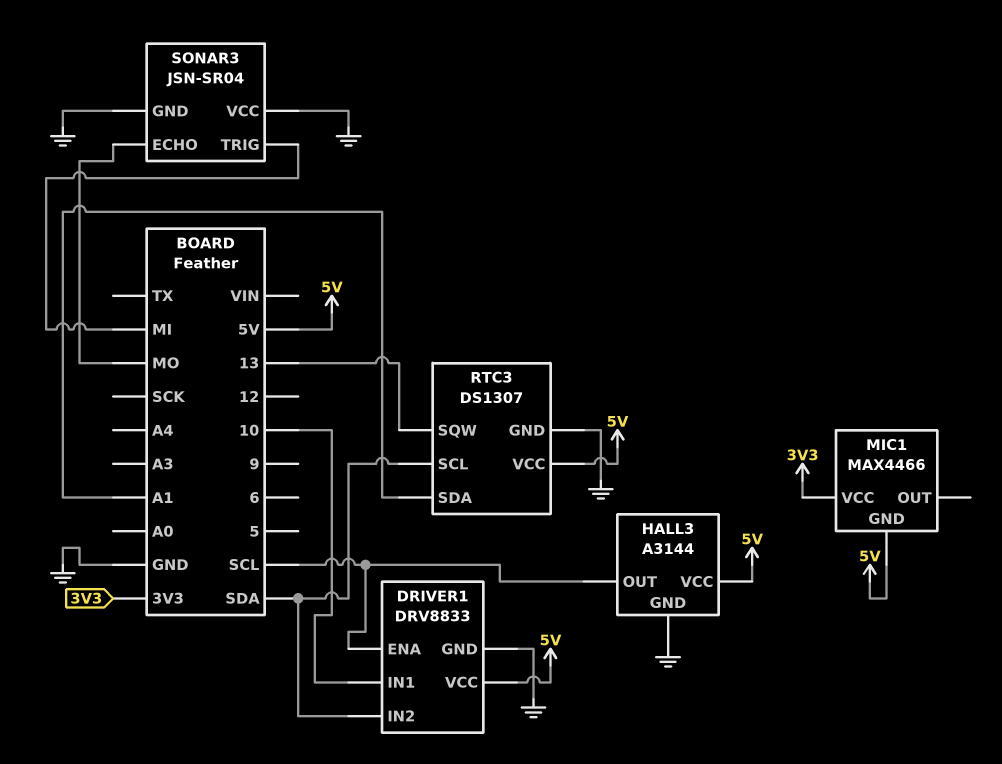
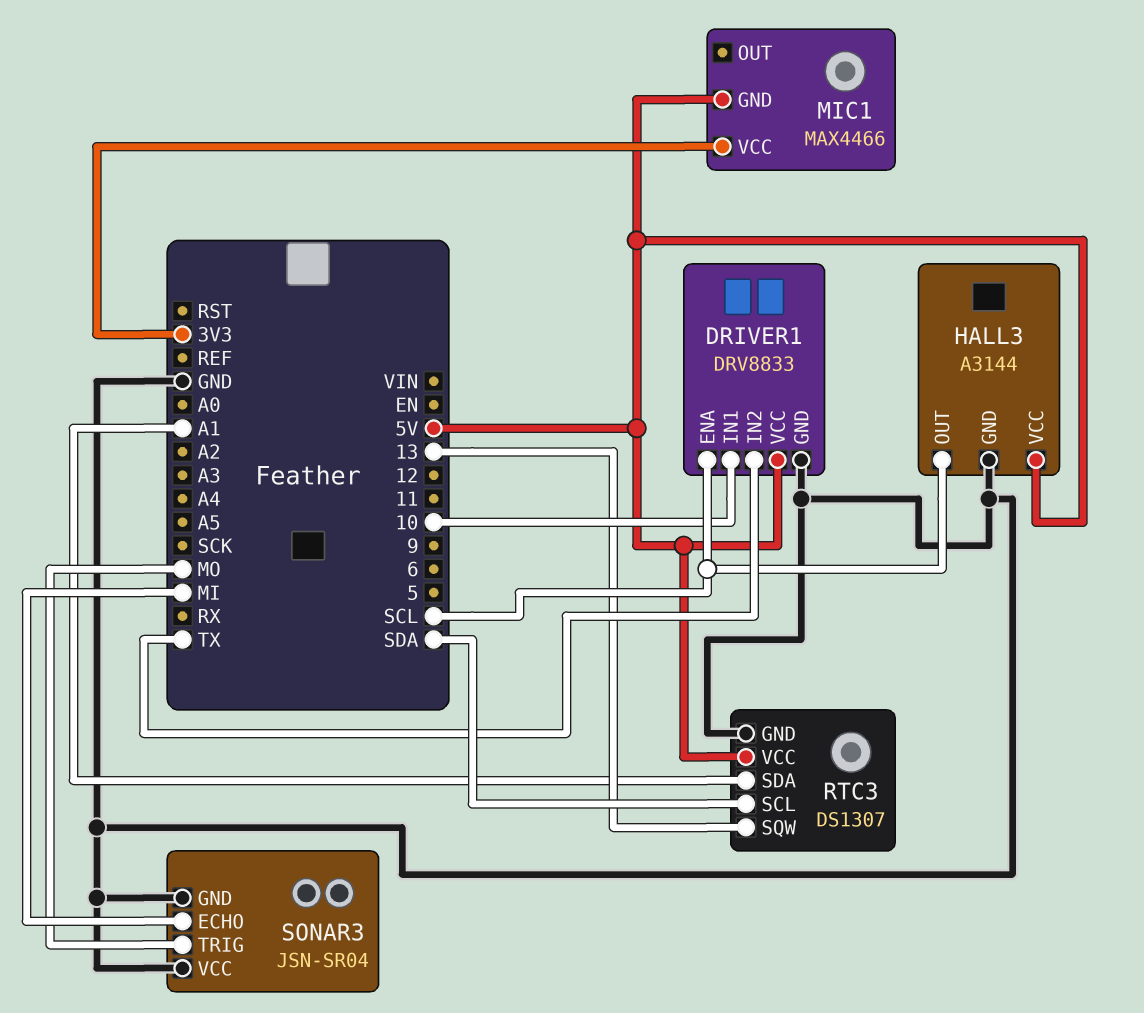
DRIVER1 pin IN2: SDA -> TX
SONAR3 pin ECHO: MO -> MI
SONAR3 pin TRIG: MI -> MO

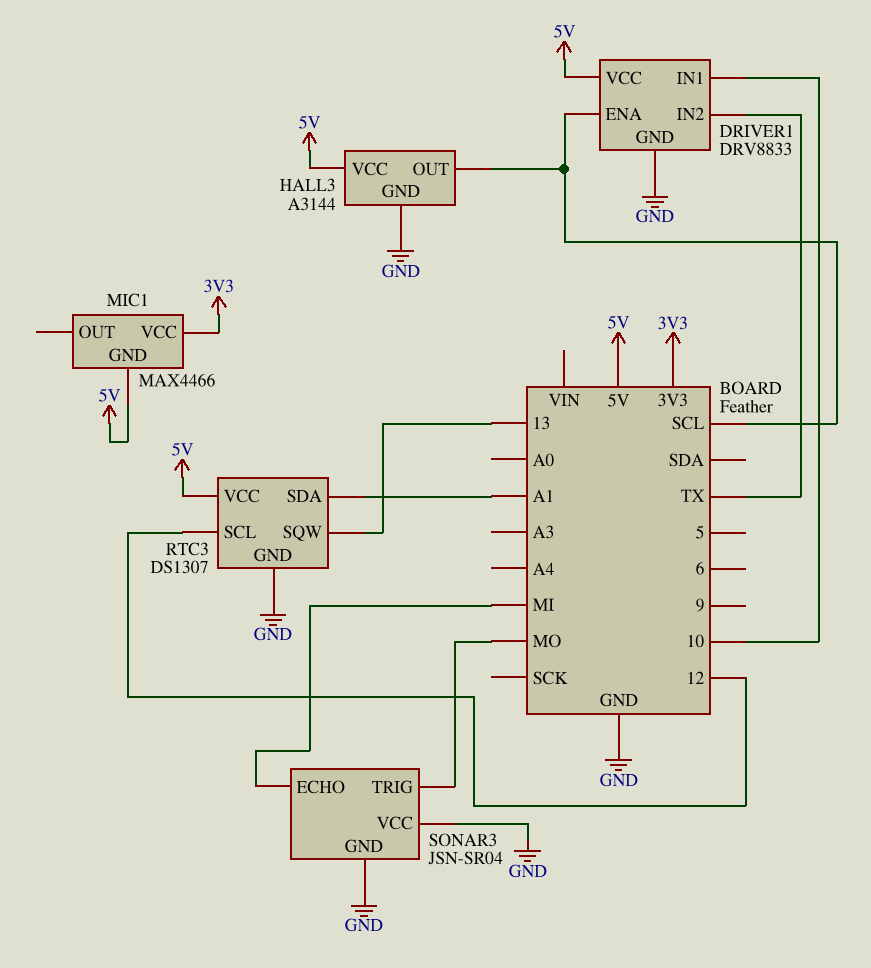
RTC3 pin SCL: SDA -> 12

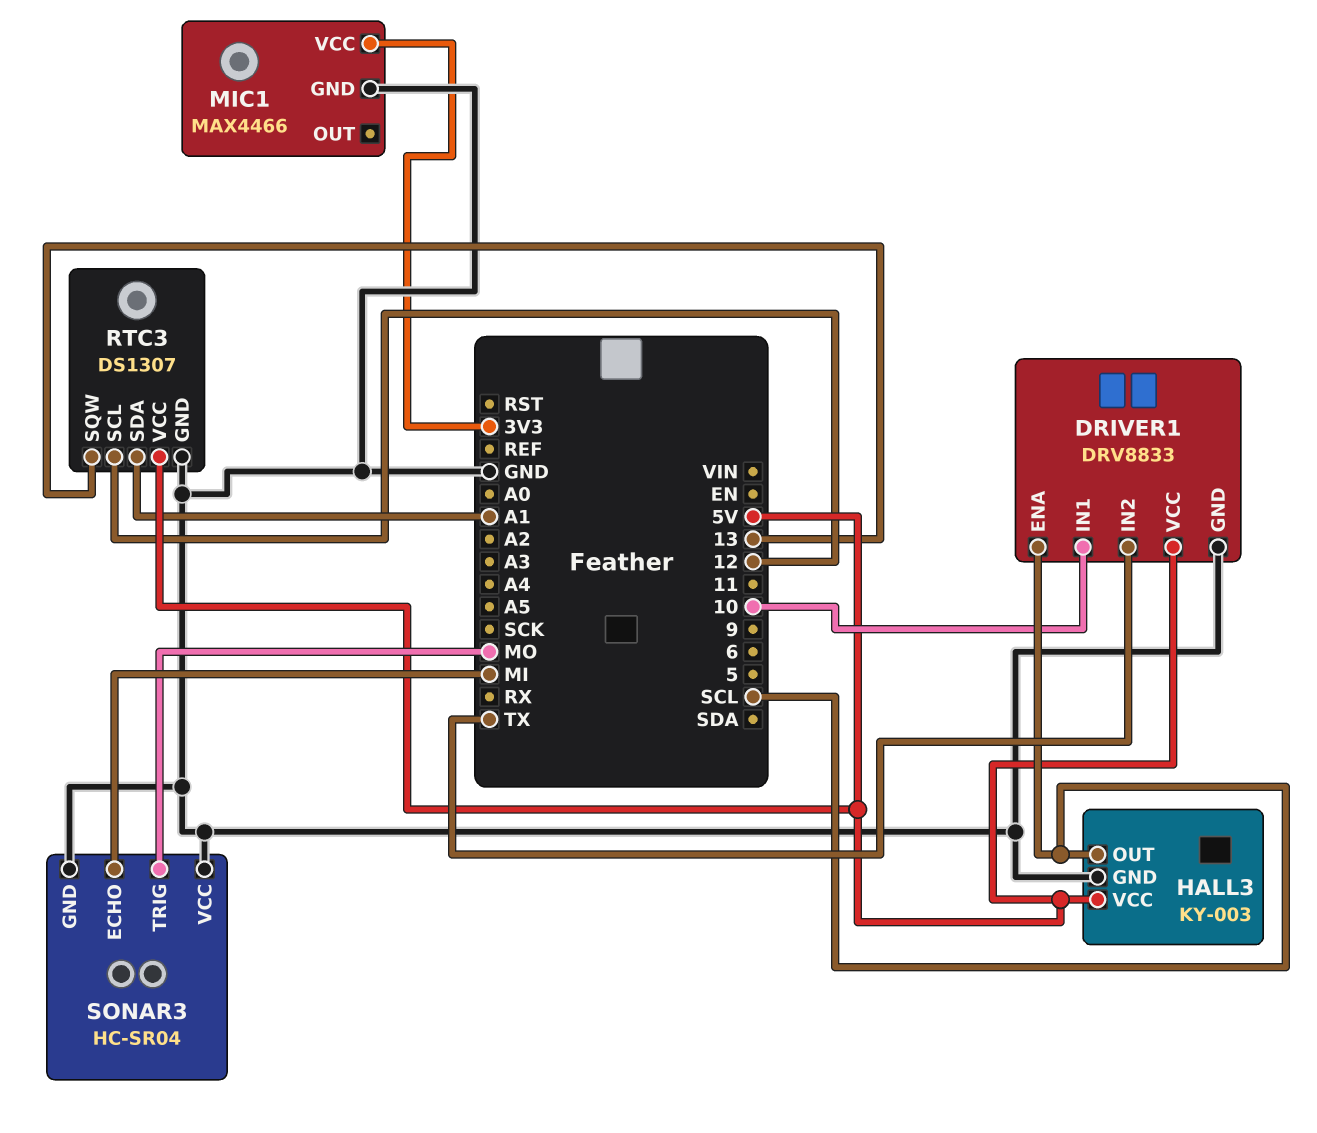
HALL3: A3144 -> KY-003
MIC1 pin GND: 5V -> GND
SONAR3: JSN-SR04 -> HC-SR04

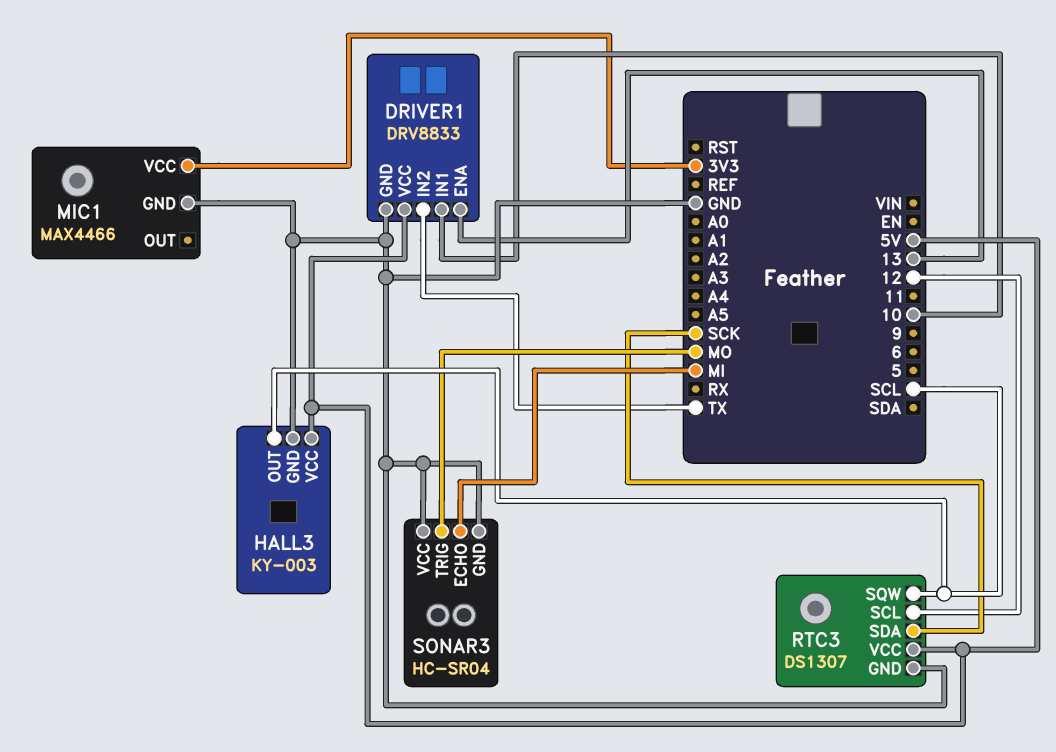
DRIVER1 pin ENA: SCL -> 13
RTC3 pin SDA: A1 -> SCK
RTC3 pin SQW: 13 -> SCL

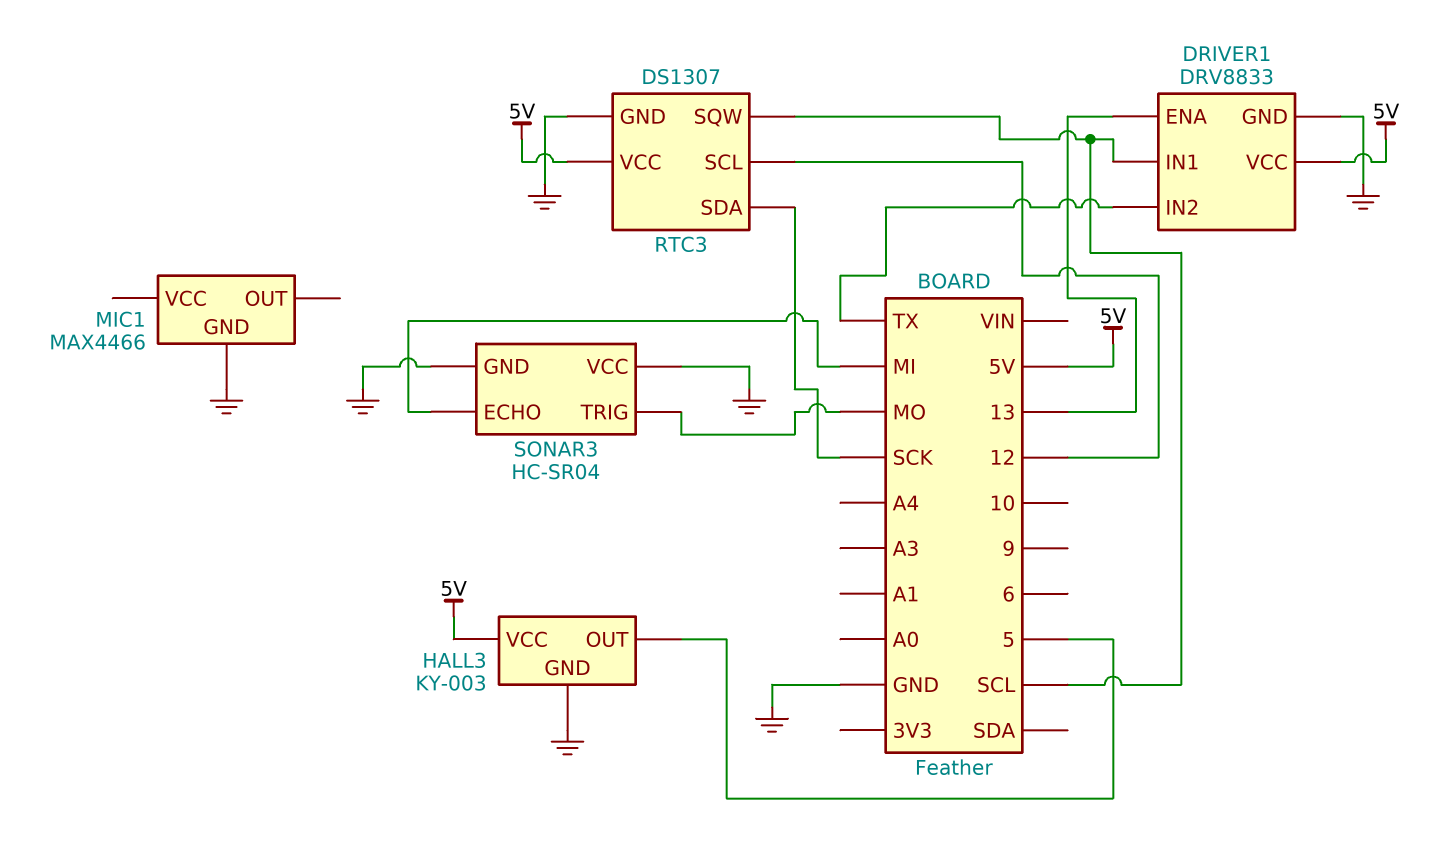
DRIVER1 pin IN1: 10 -> SCL
HALL3 pin OUT: SCL -> 5
MIC1 pin VCC: 3V3 -> none

